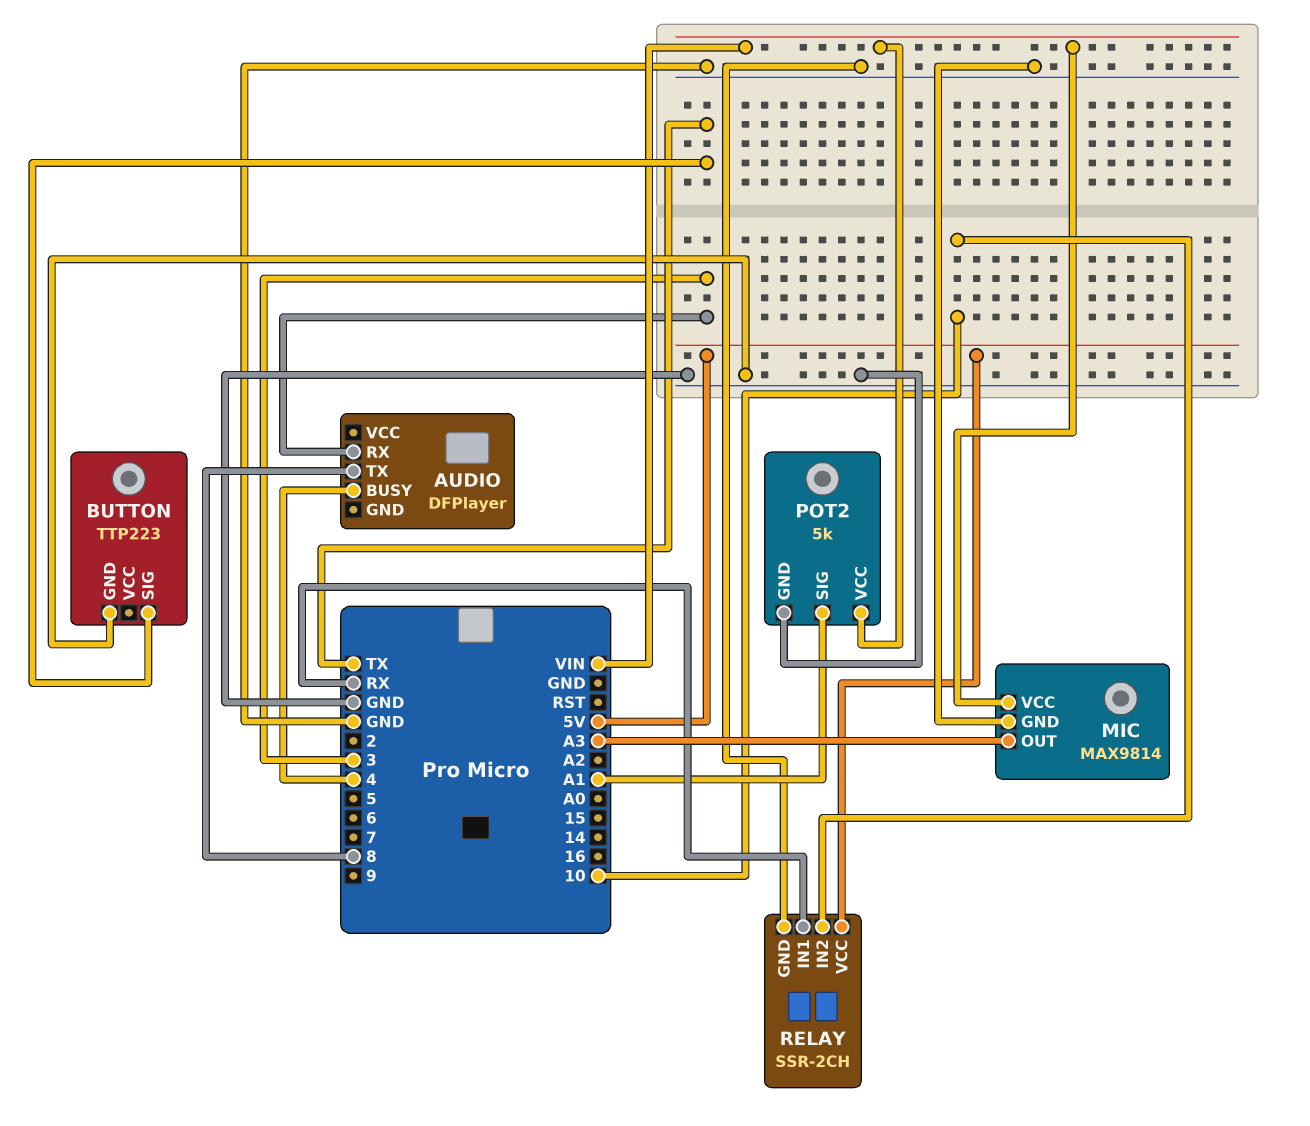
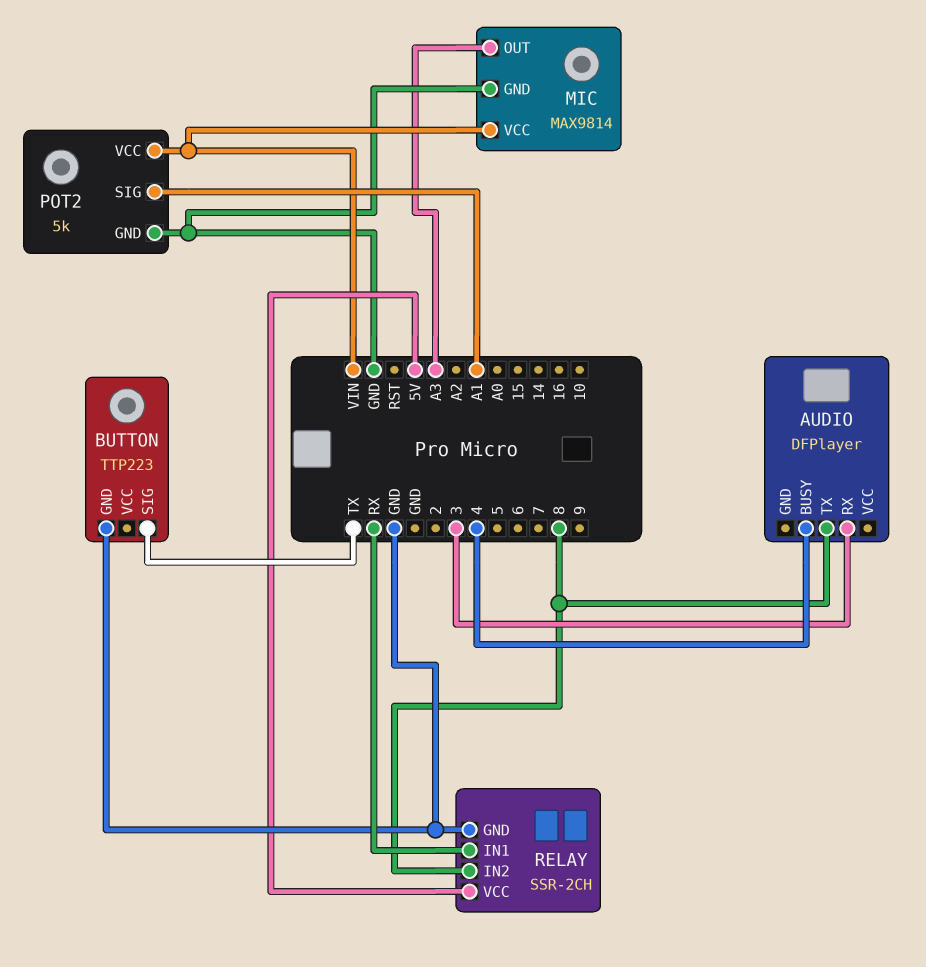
RELAY pin IN2: 10 -> 8

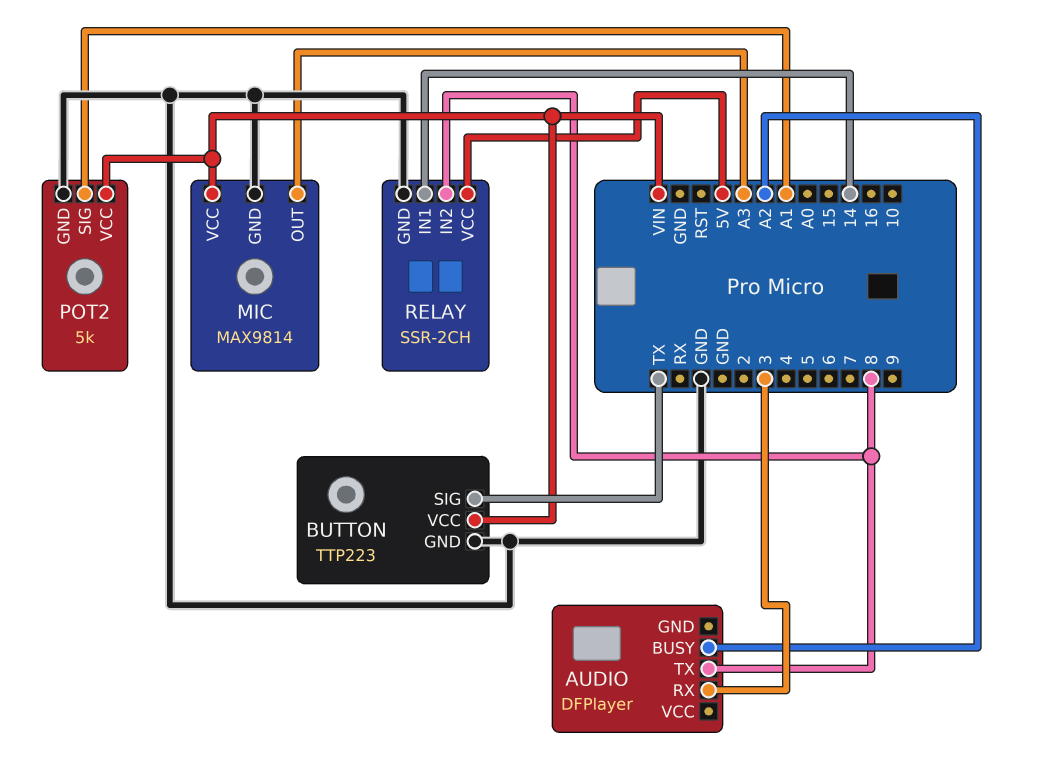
AUDIO pin BUSY: 4 -> A2
BUTTON pin VCC: none -> VIN
RELAY pin IN1: RX -> 14

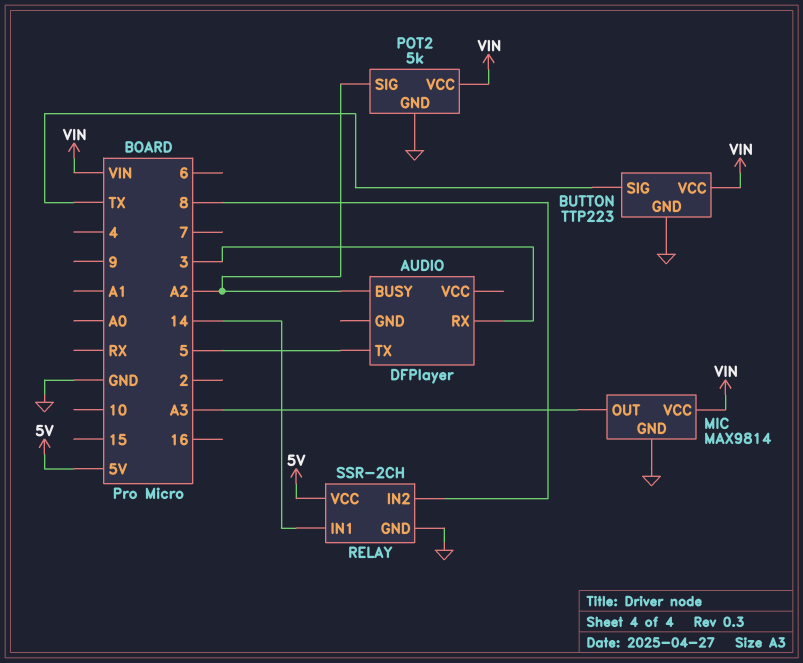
AUDIO pin TX: 8 -> 5
POT2 pin SIG: A1 -> A2

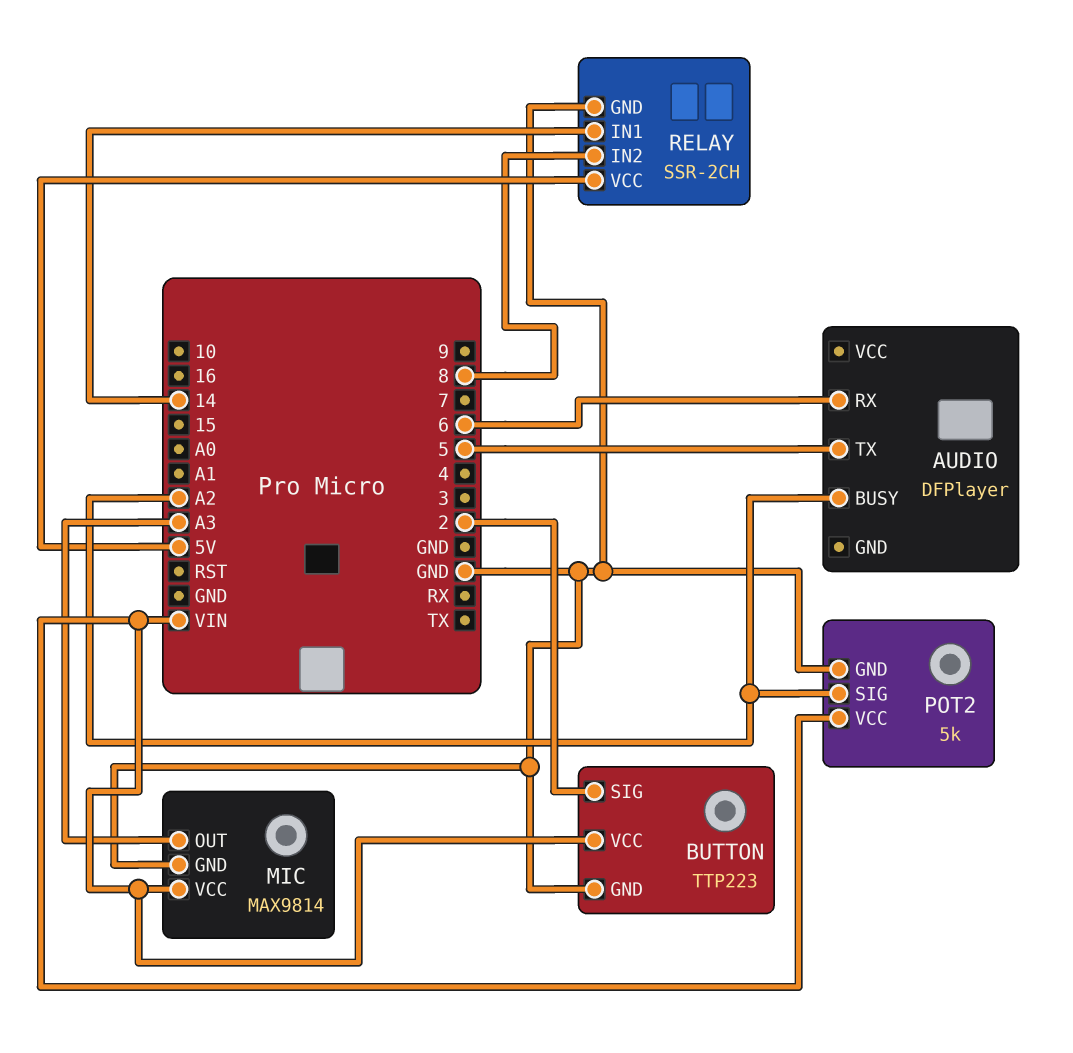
AUDIO pin RX: 3 -> 6
BUTTON pin SIG: TX -> 2

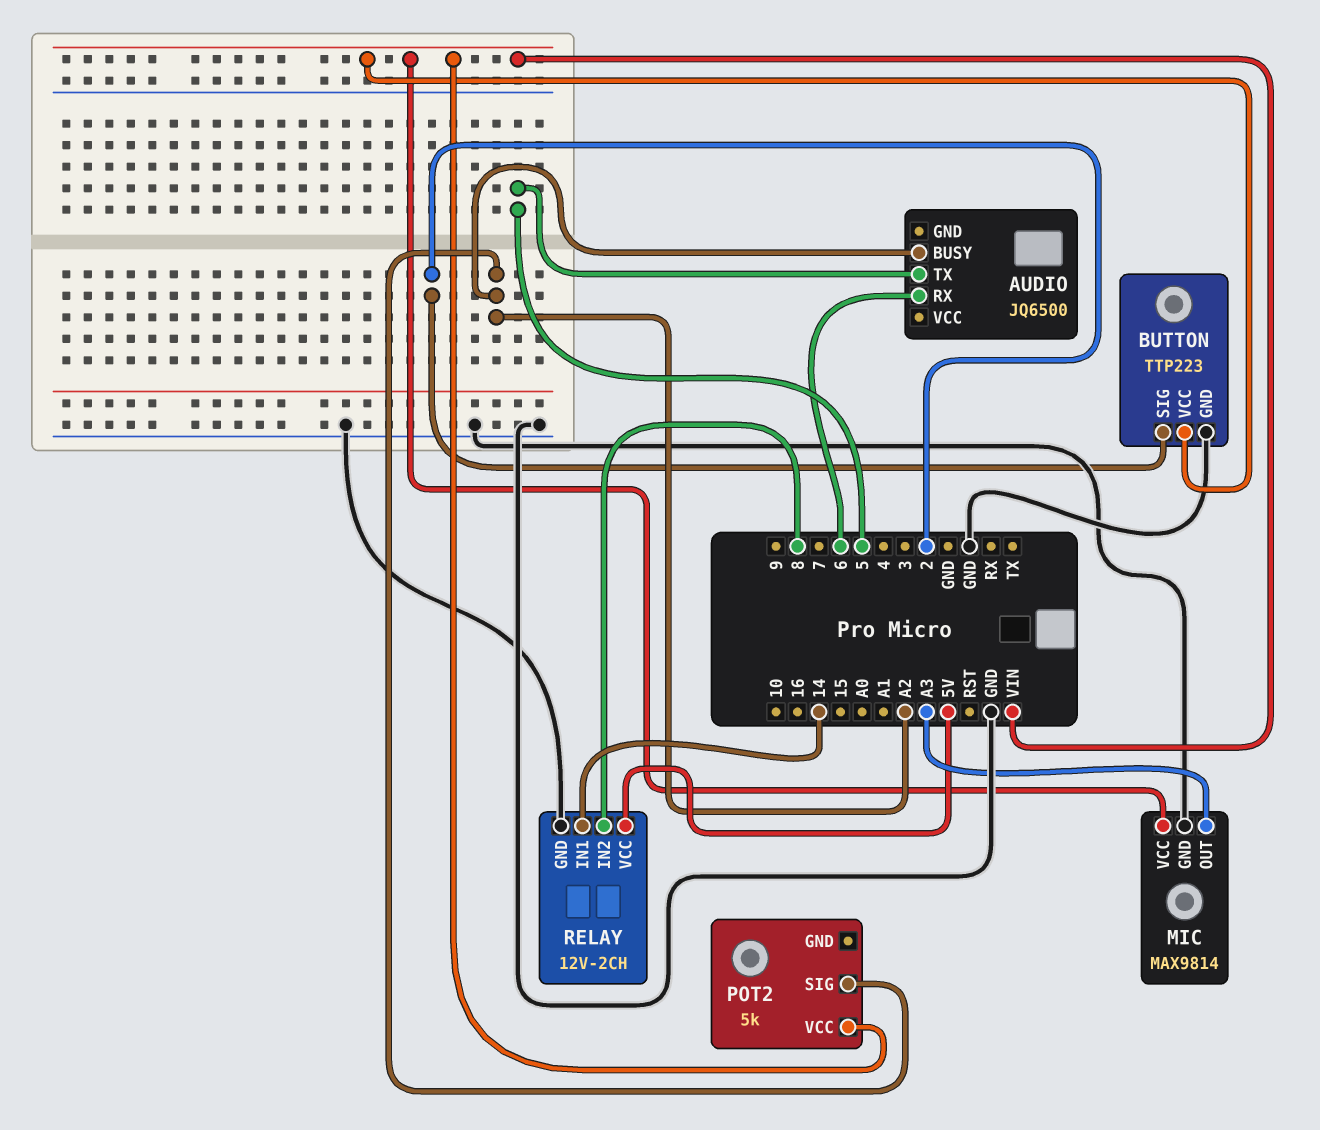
AUDIO: DFPlayer -> JQ6500
POT2 pin GND: GND -> none
RELAY: SSR-2CH -> 12V-2CH

